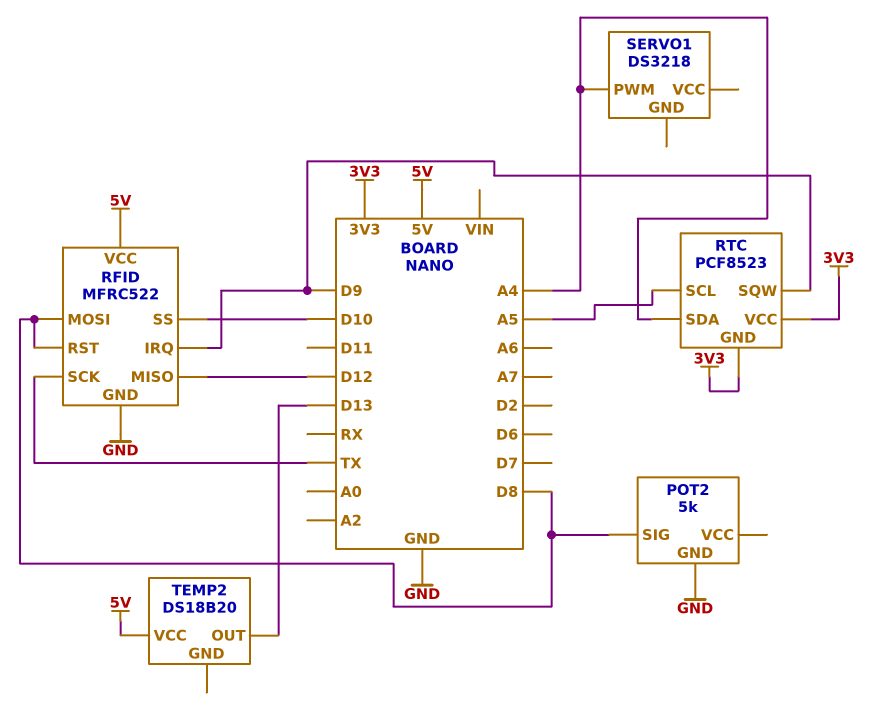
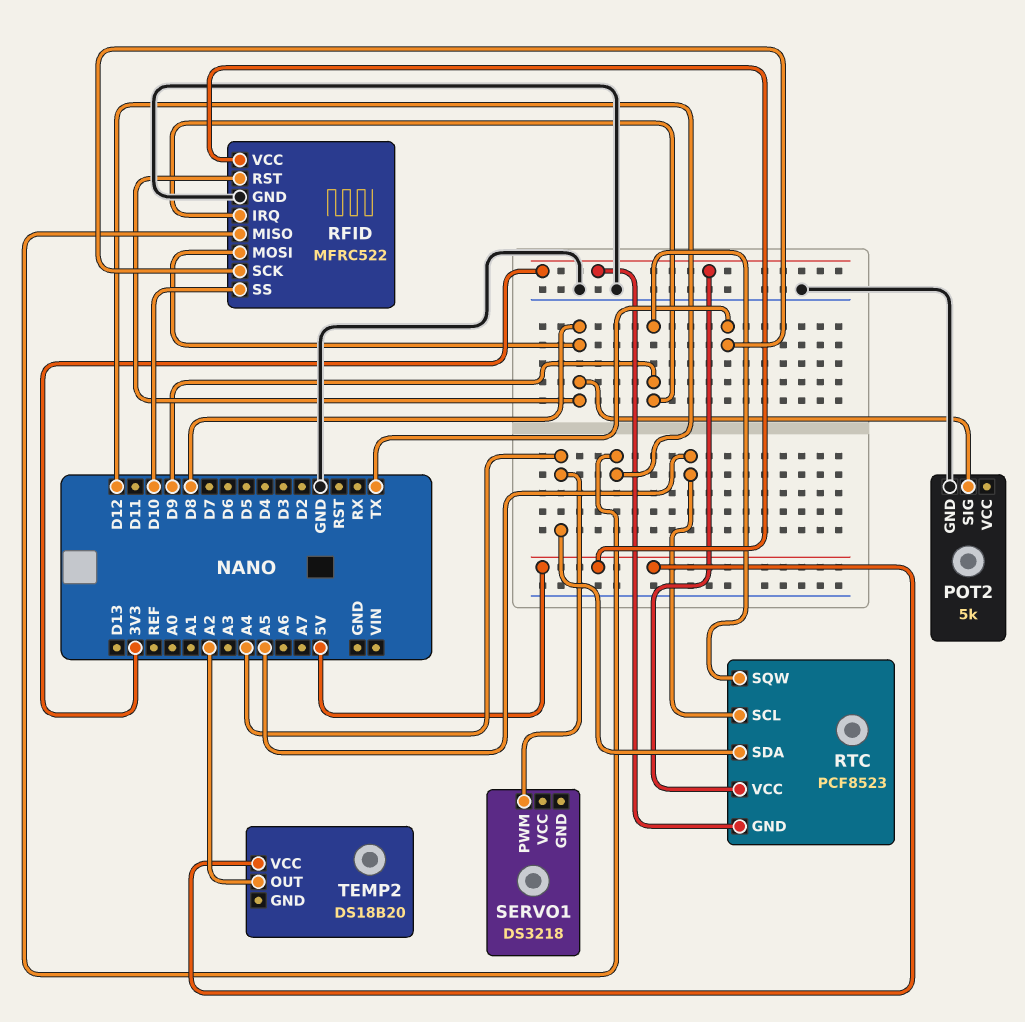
TEMP2 pin OUT: D13 -> A2

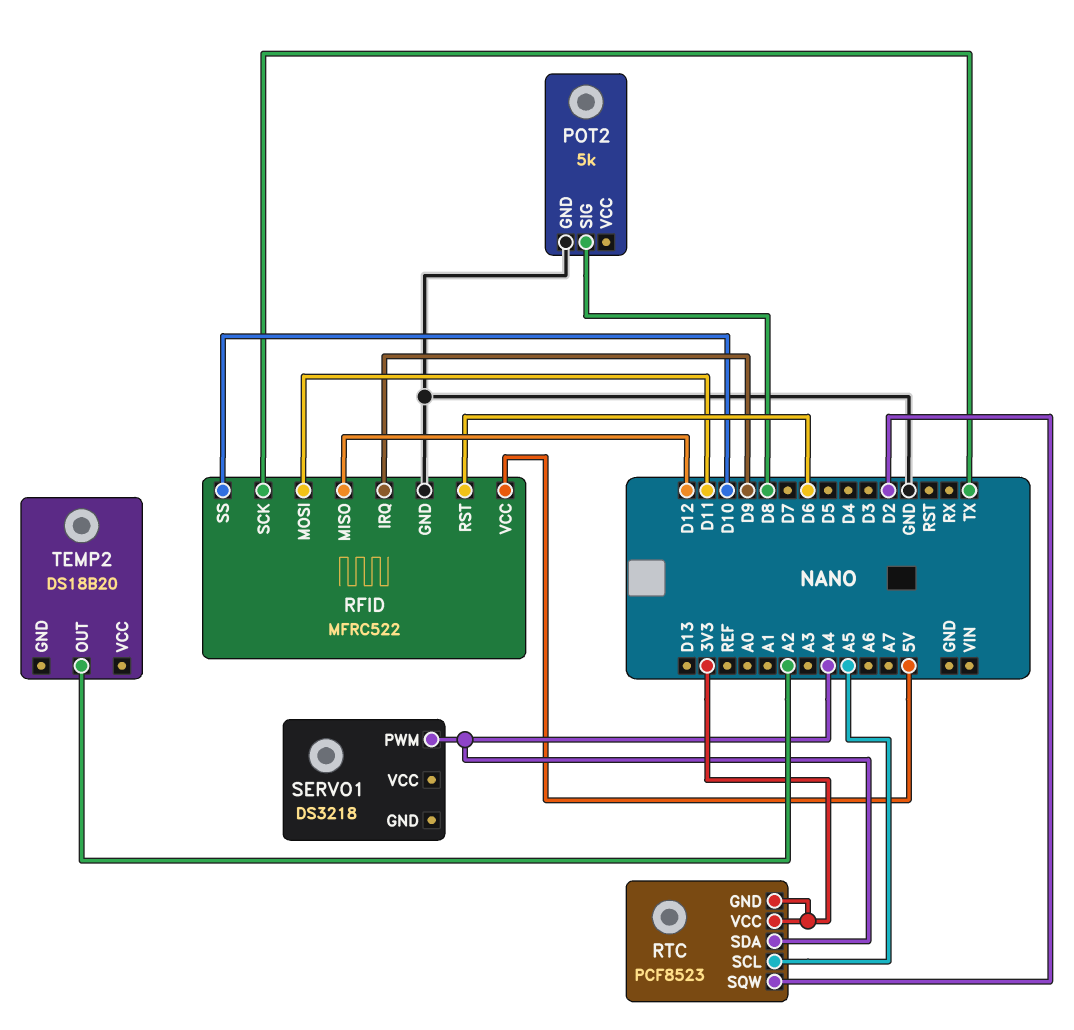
RFID pin MOSI: D8 -> D11
RFID pin RST: D8 -> D6
RTC pin SQW: D9 -> D2
TEMP2 pin VCC: 5V -> none

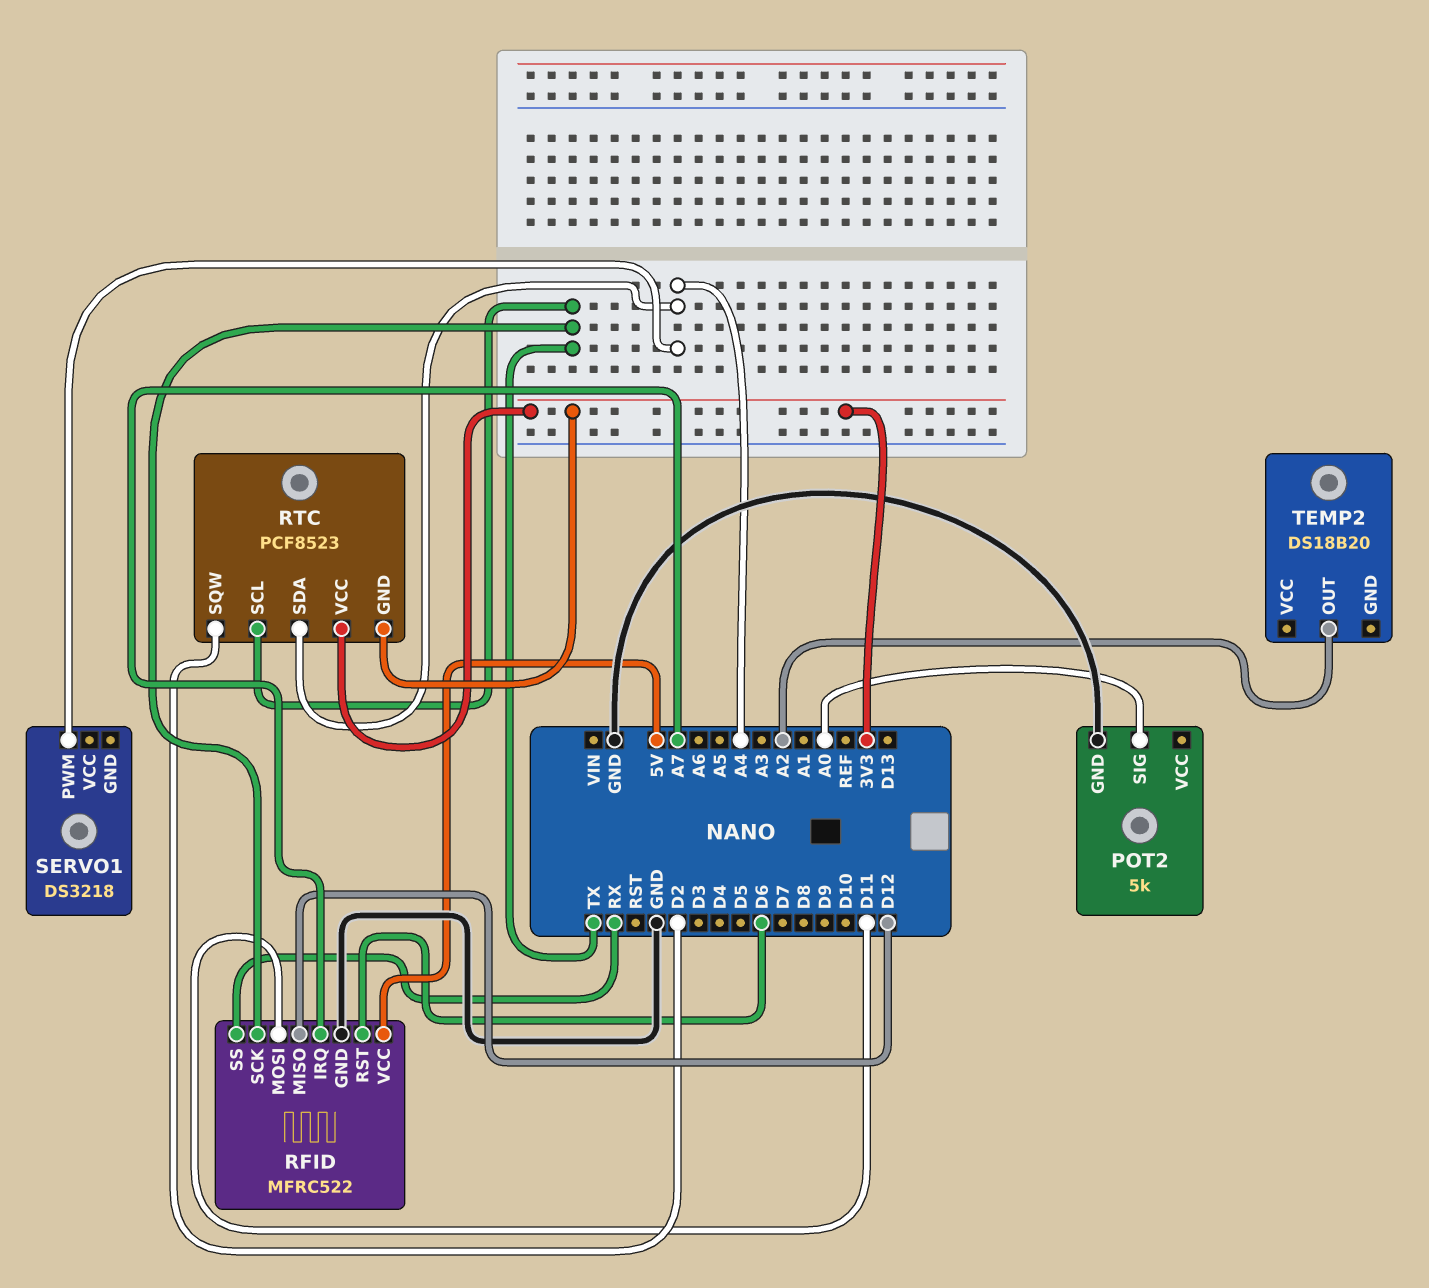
POT2 pin SIG: D8 -> A0
RFID pin IRQ: D9 -> A7
RFID pin SS: D10 -> RX
RTC pin SCL: A5 -> TX

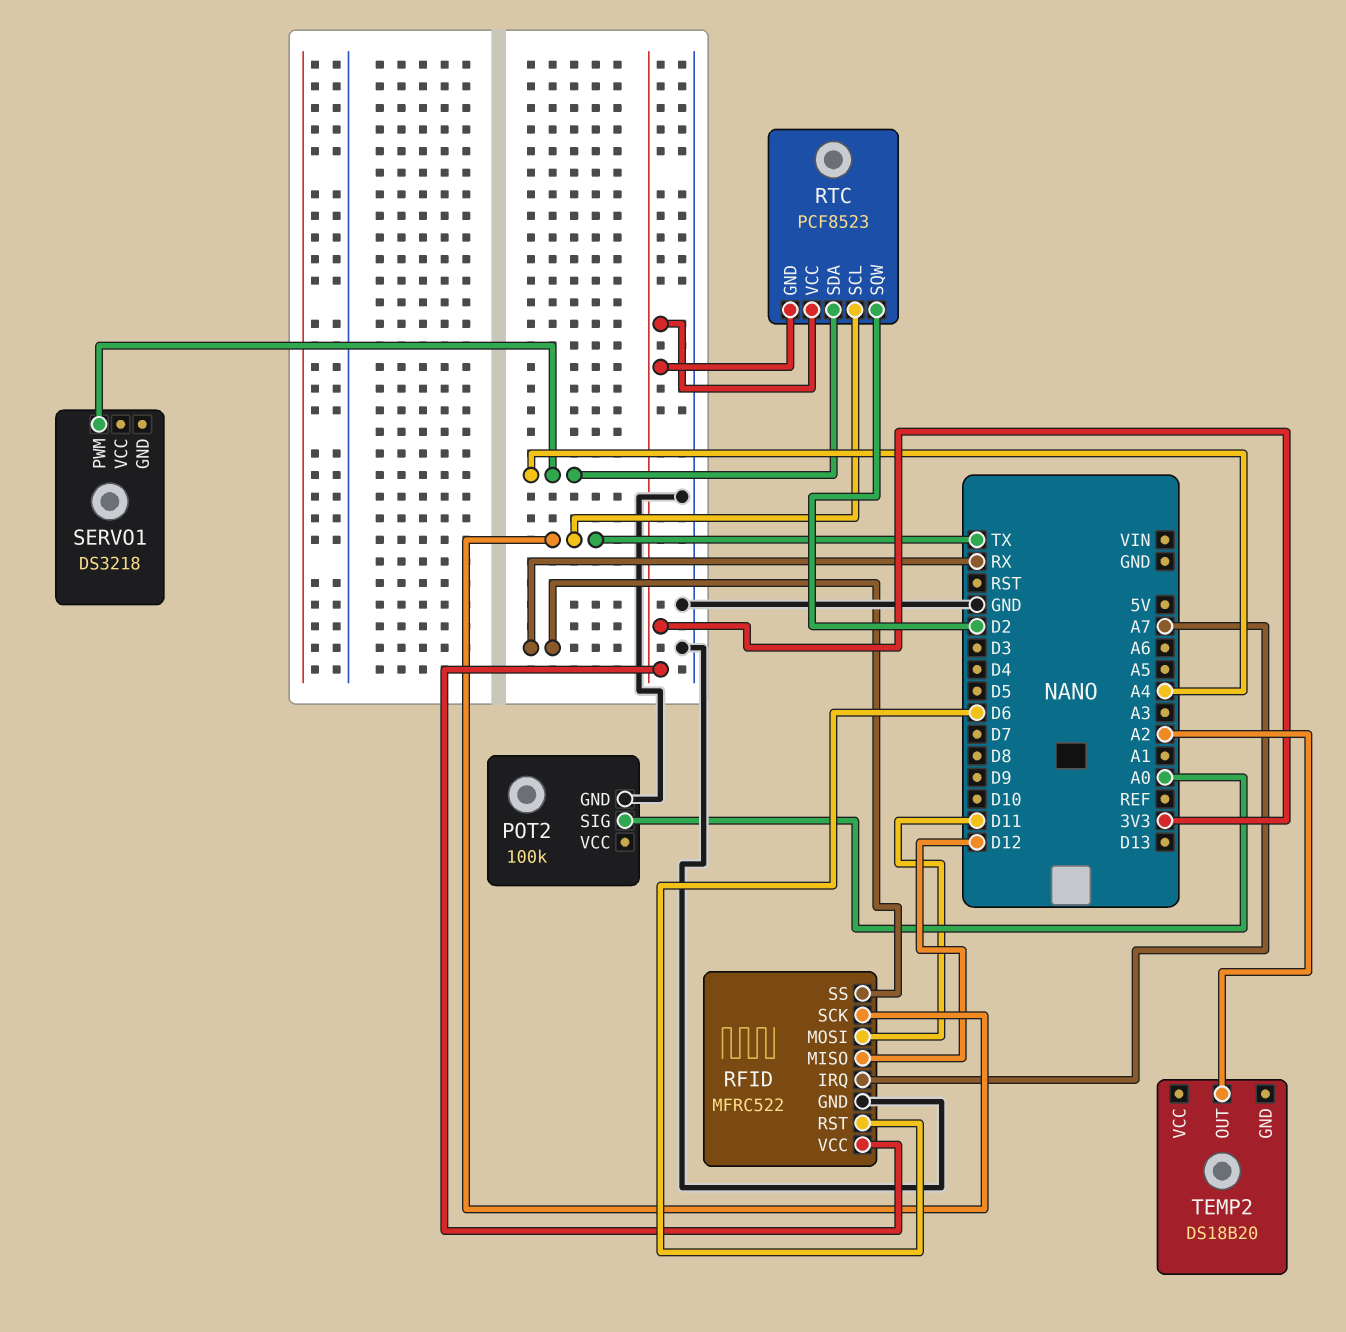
POT2: 5k -> 100k
RFID pin VCC: 5V -> 3V3

